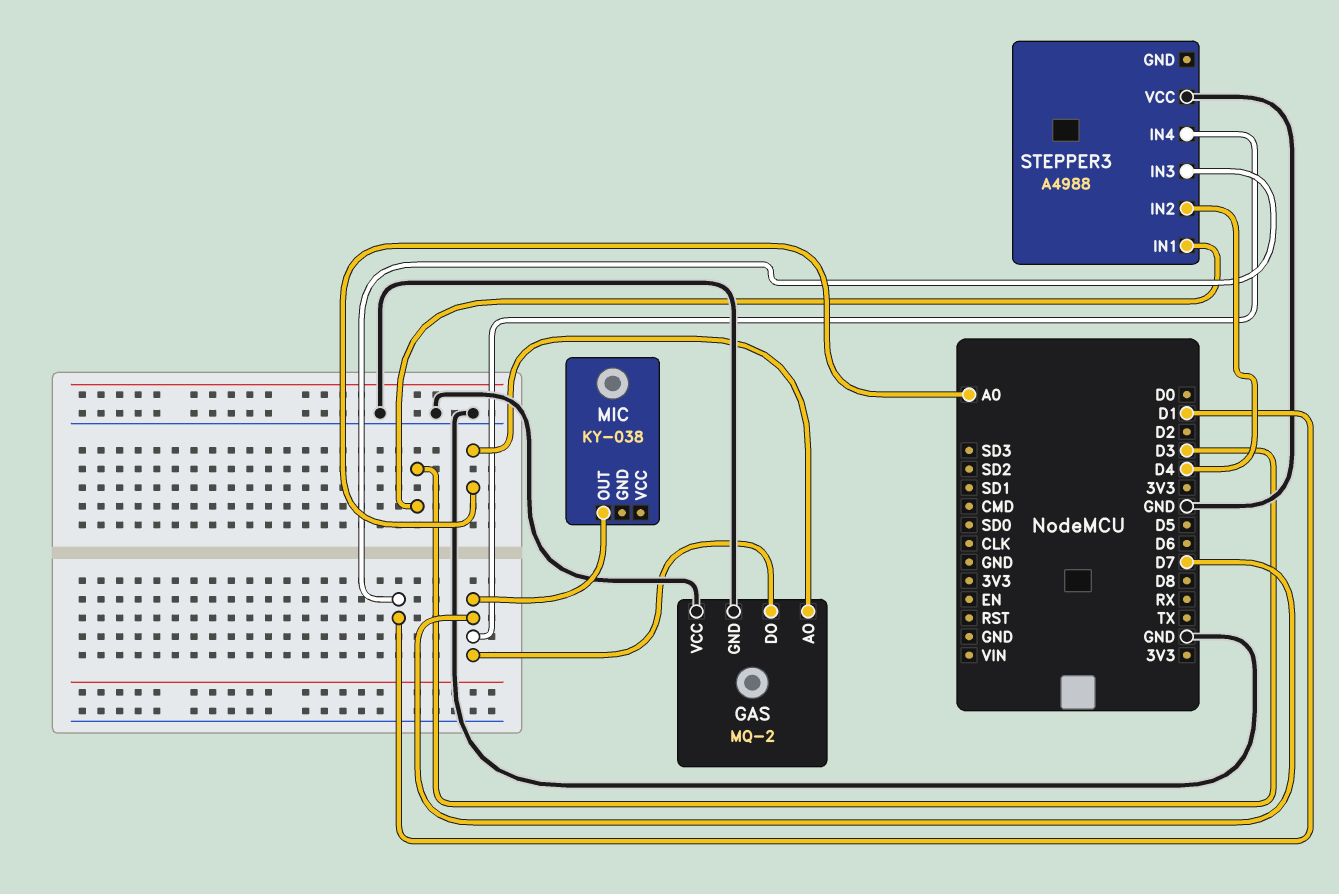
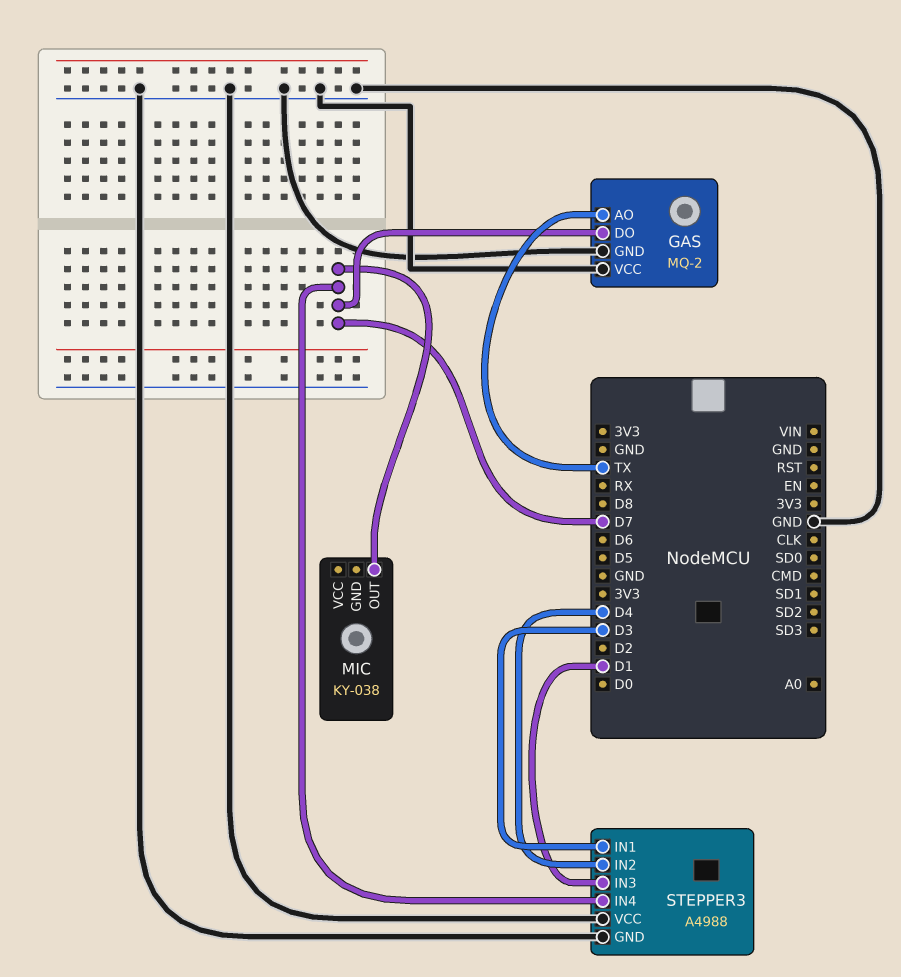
GAS pin AO: A0 -> TX
STEPPER3 pin GND: none -> GND

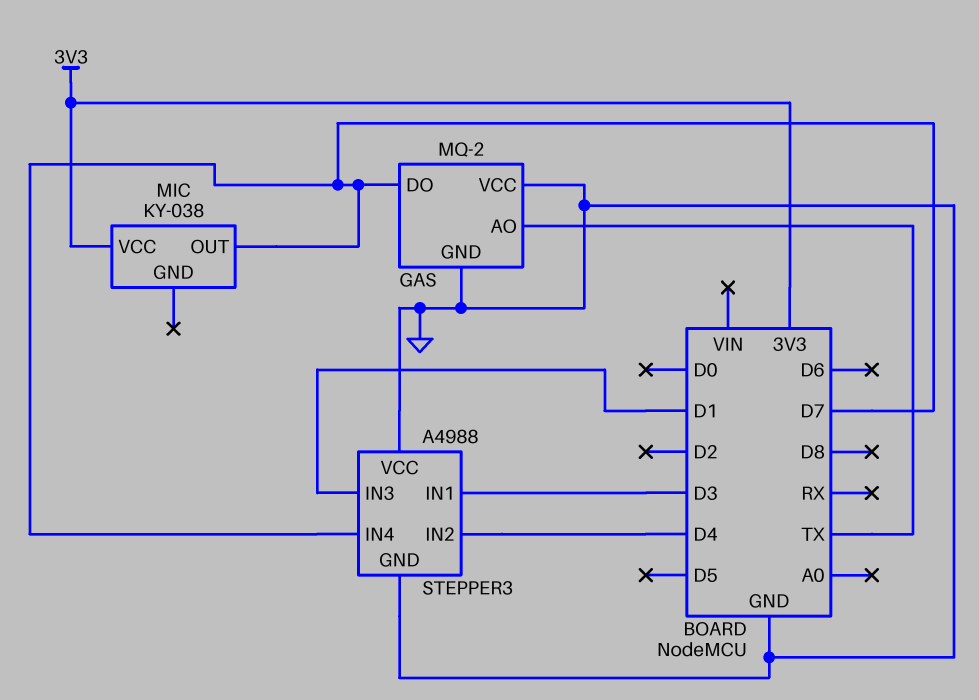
MIC pin VCC: none -> 3V3

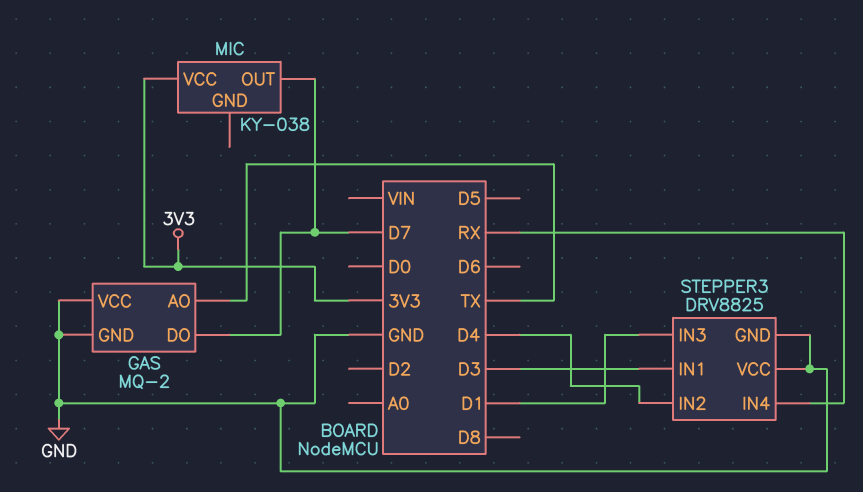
STEPPER3: A4988 -> DRV8825
STEPPER3 pin IN4: D7 -> RX

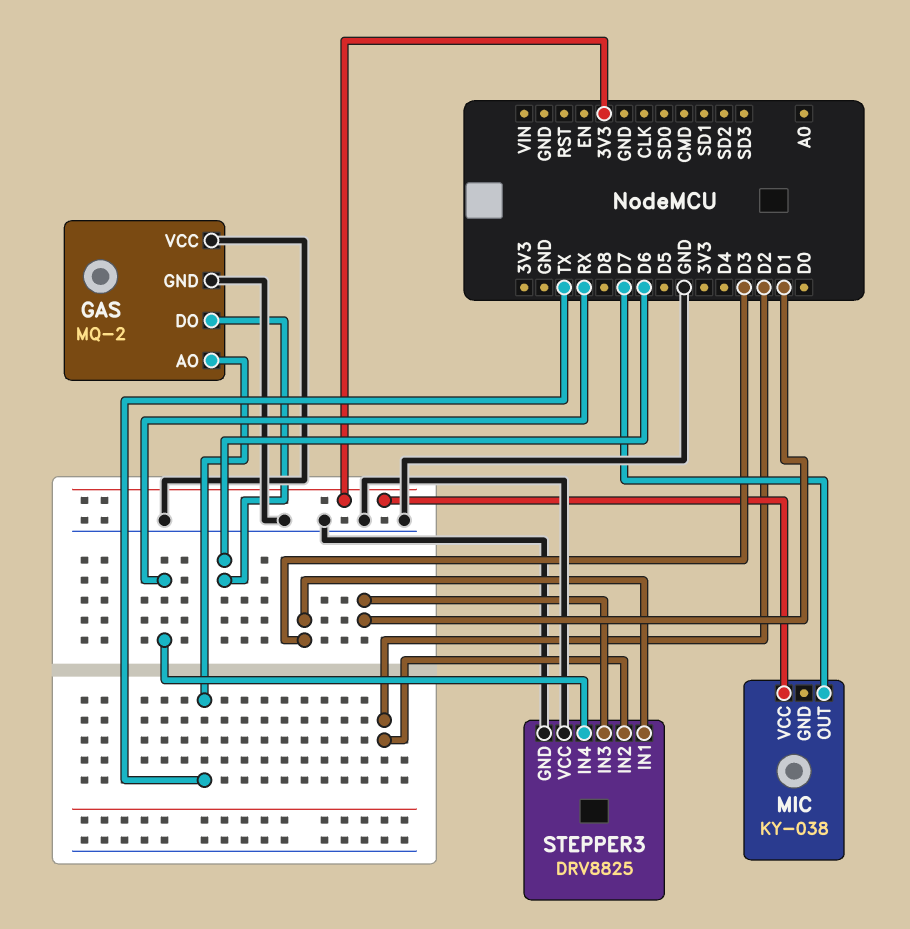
GAS pin DO: D7 -> D6
STEPPER3 pin IN2: D4 -> D2

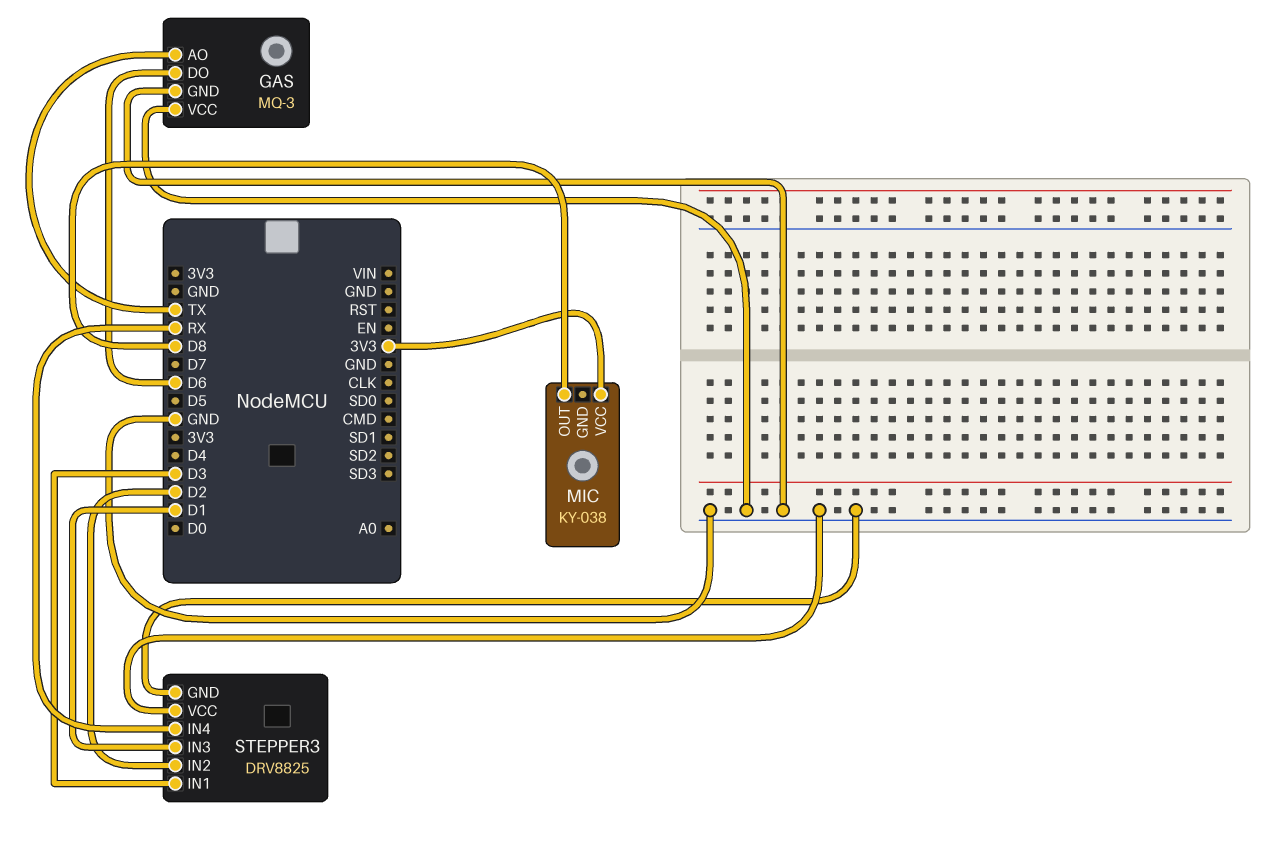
GAS: MQ-2 -> MQ-3
MIC pin OUT: D7 -> D8

